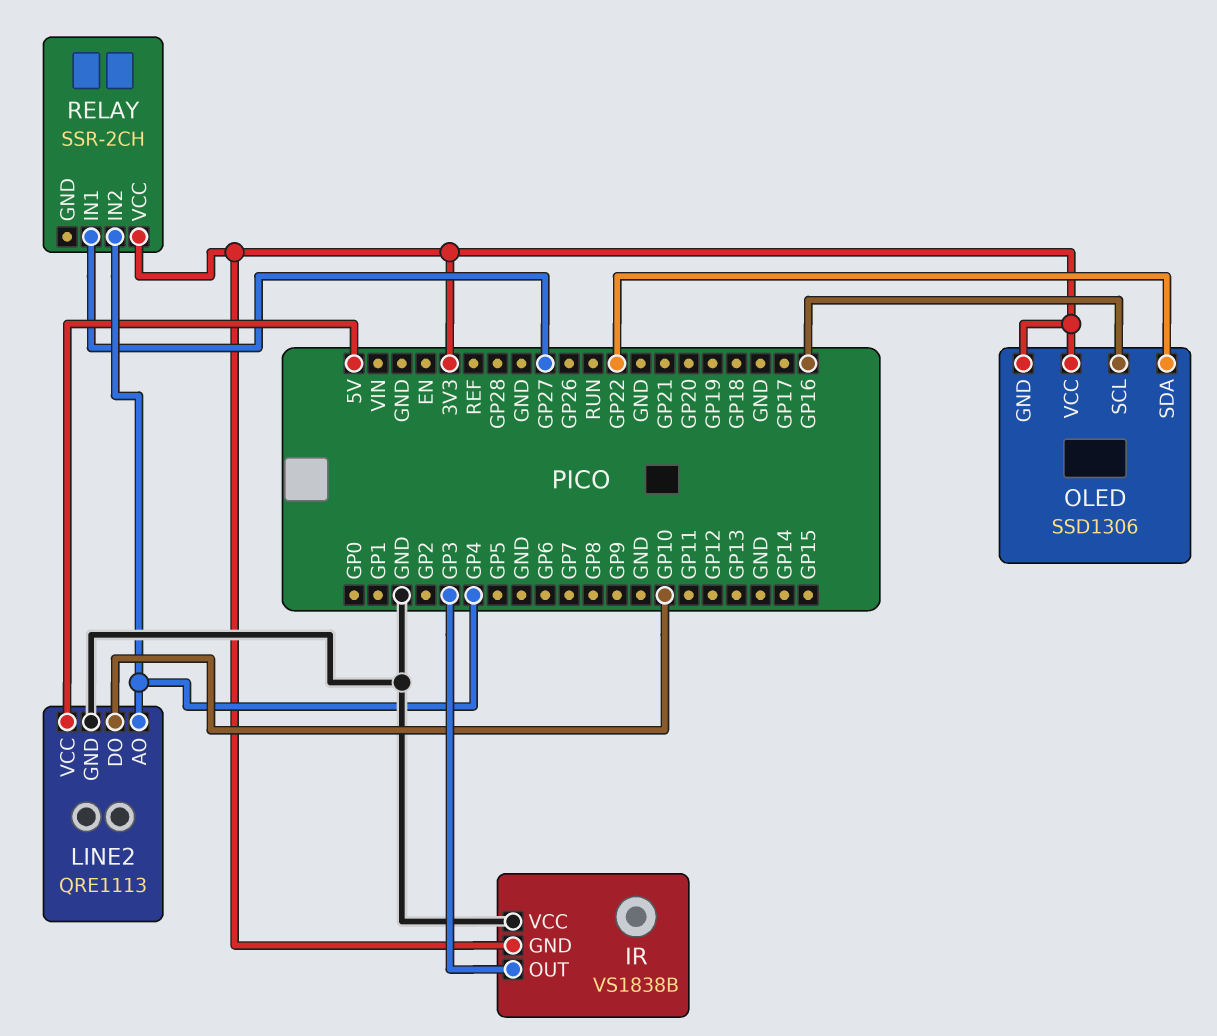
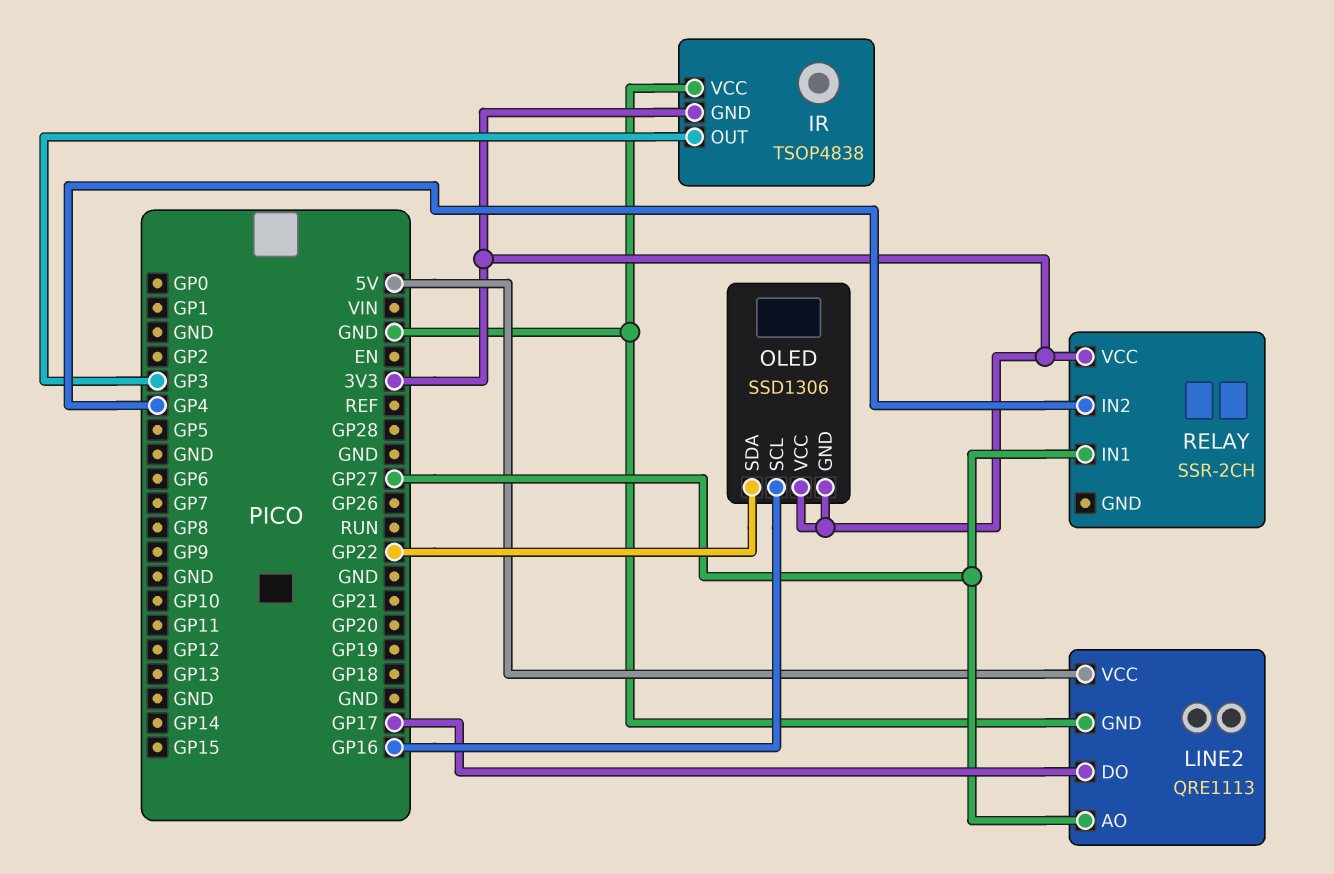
IR: VS1838B -> TSOP4838
LINE2 pin AO: GP4 -> GP27
LINE2 pin DO: GP10 -> GP17

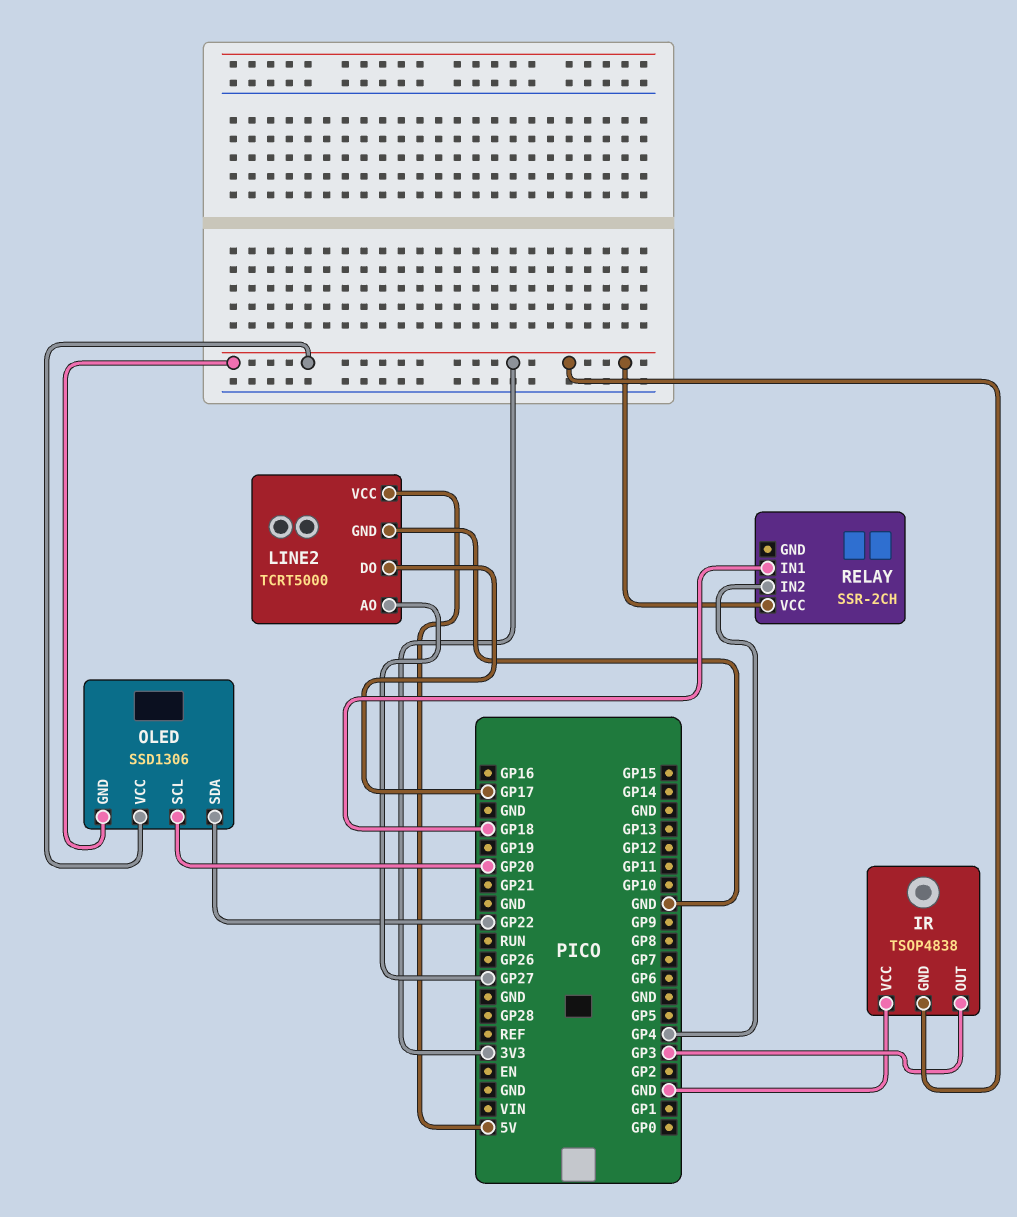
LINE2: QRE1113 -> TCRT5000
OLED pin SCL: GP16 -> GP20
RELAY pin IN1: GP27 -> GP18

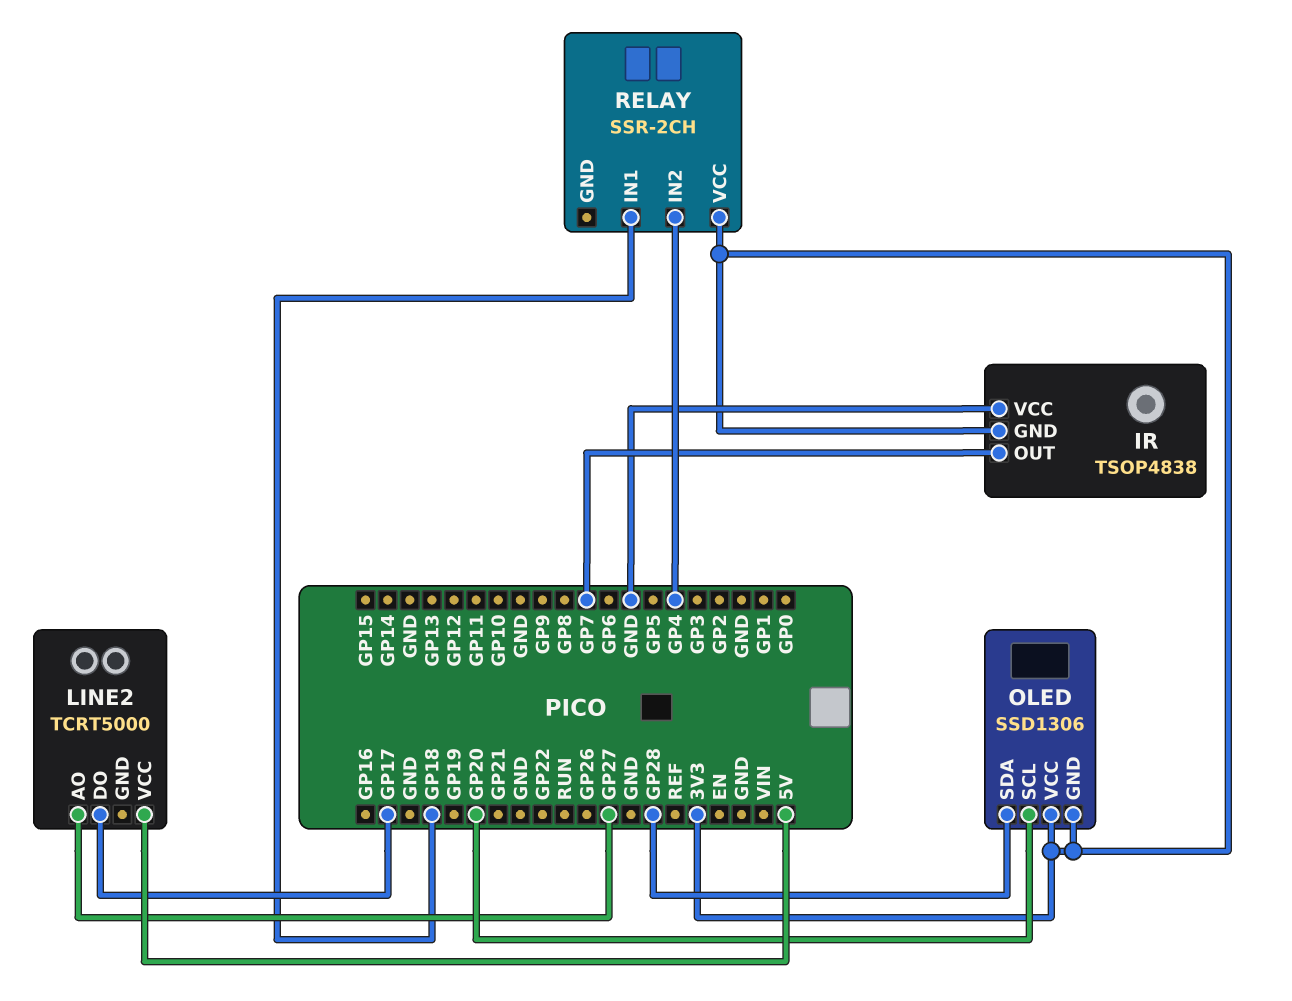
IR pin OUT: GP3 -> GP7
LINE2 pin GND: GND -> none
OLED pin SDA: GP22 -> GP28

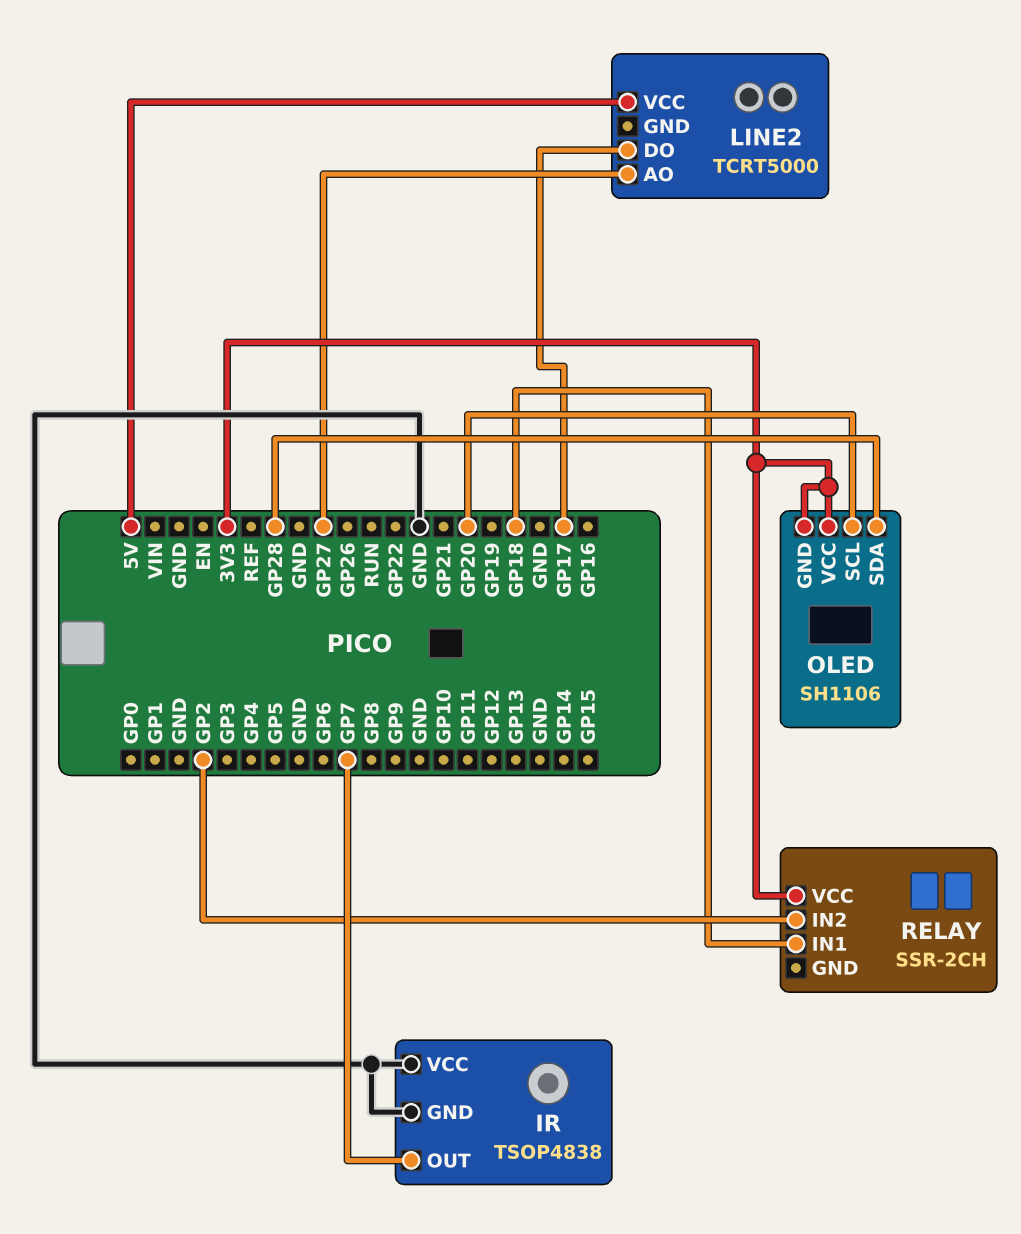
IR pin GND: 3V3 -> GND
OLED: SSD1306 -> SH1106
RELAY pin IN2: GP4 -> GP2

